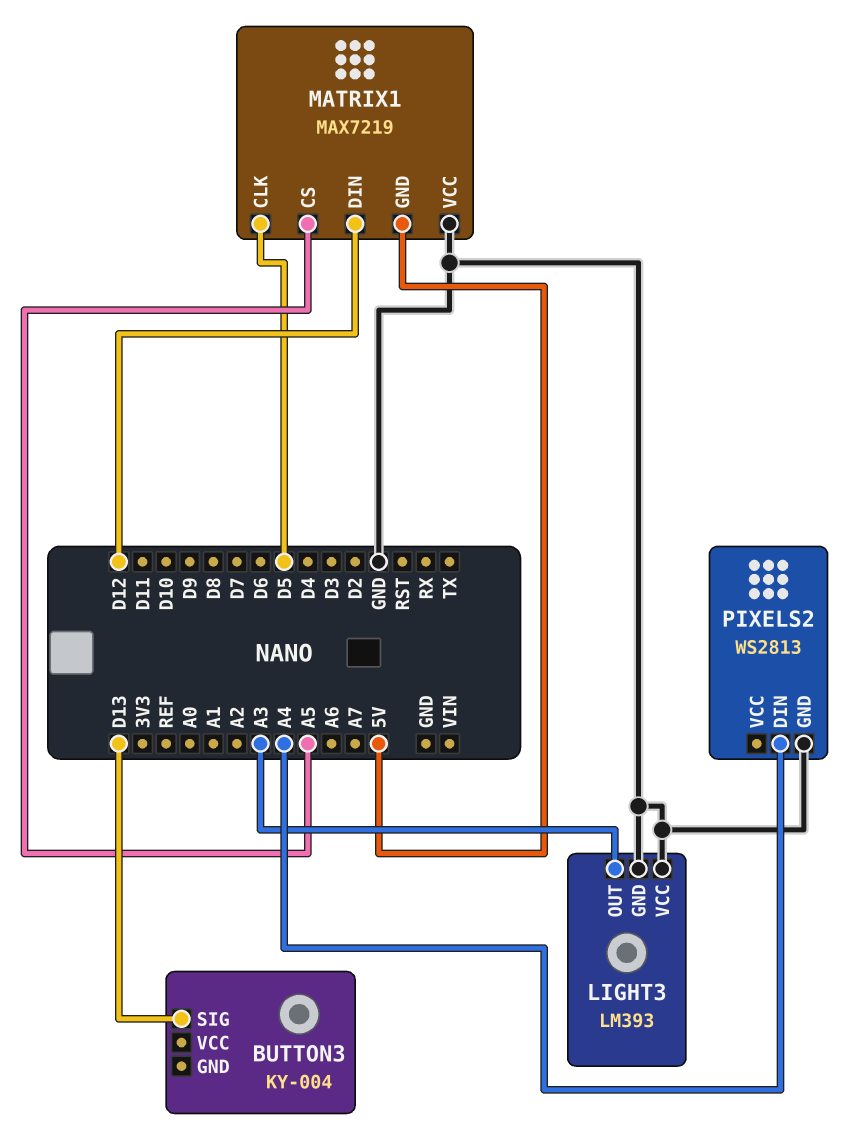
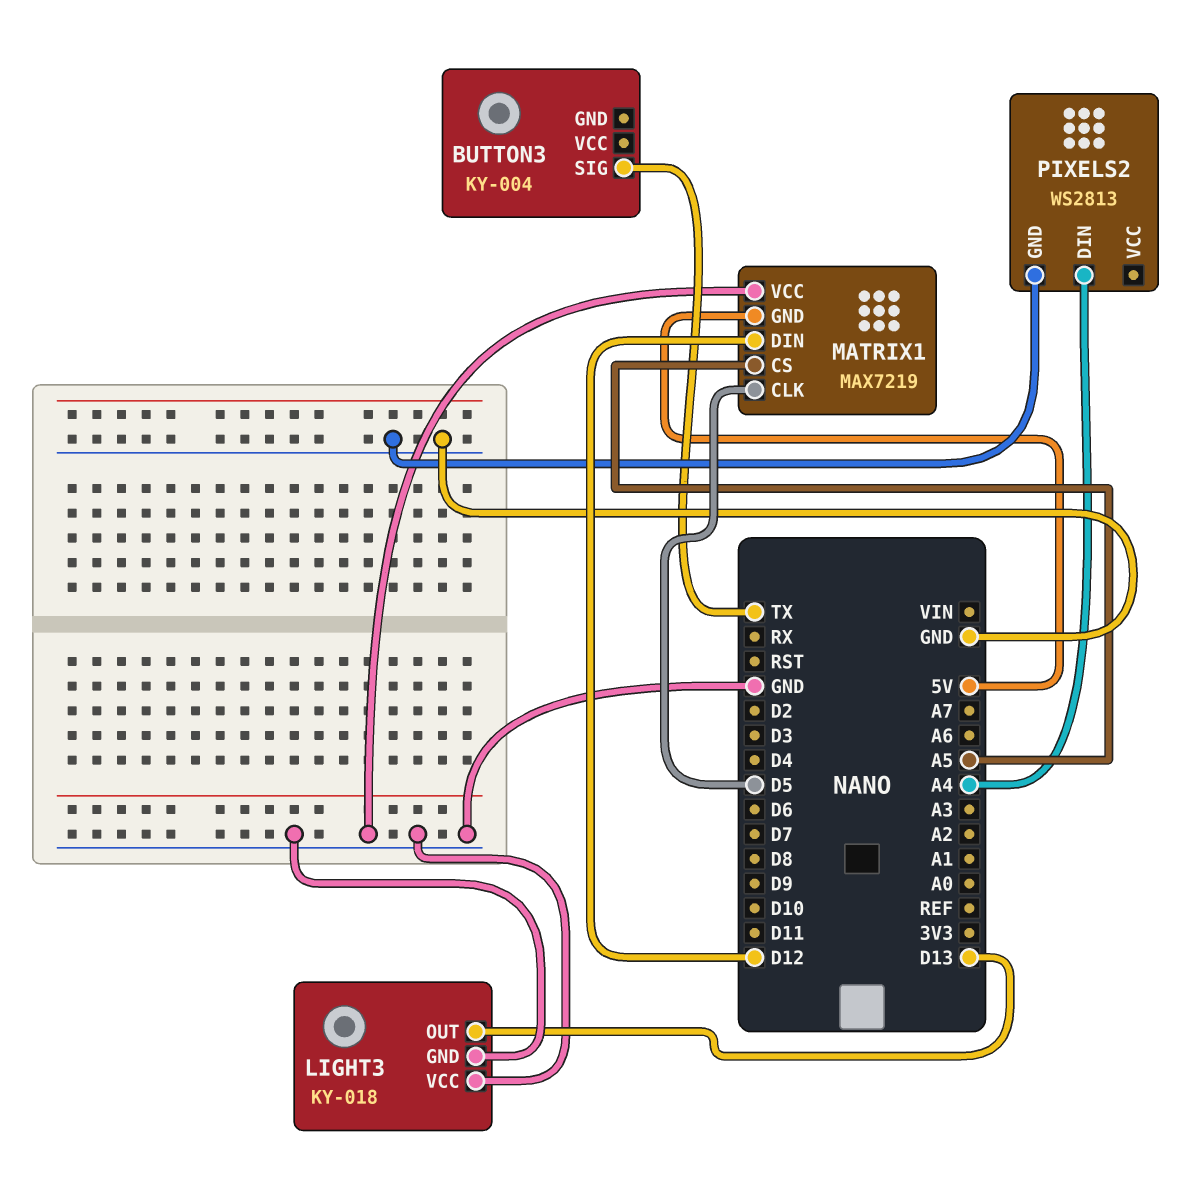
BUTTON3 pin SIG: D13 -> TX
LIGHT3: LM393 -> KY-018
LIGHT3 pin OUT: A3 -> D13

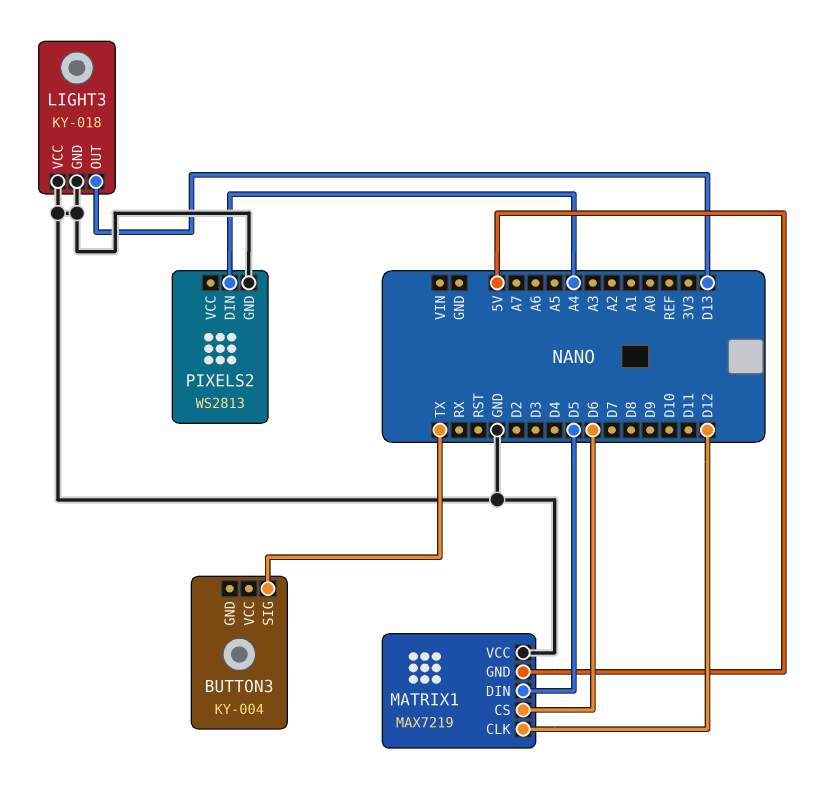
MATRIX1 pin CLK: D5 -> D12
MATRIX1 pin CS: A5 -> D6
MATRIX1 pin DIN: D12 -> D5

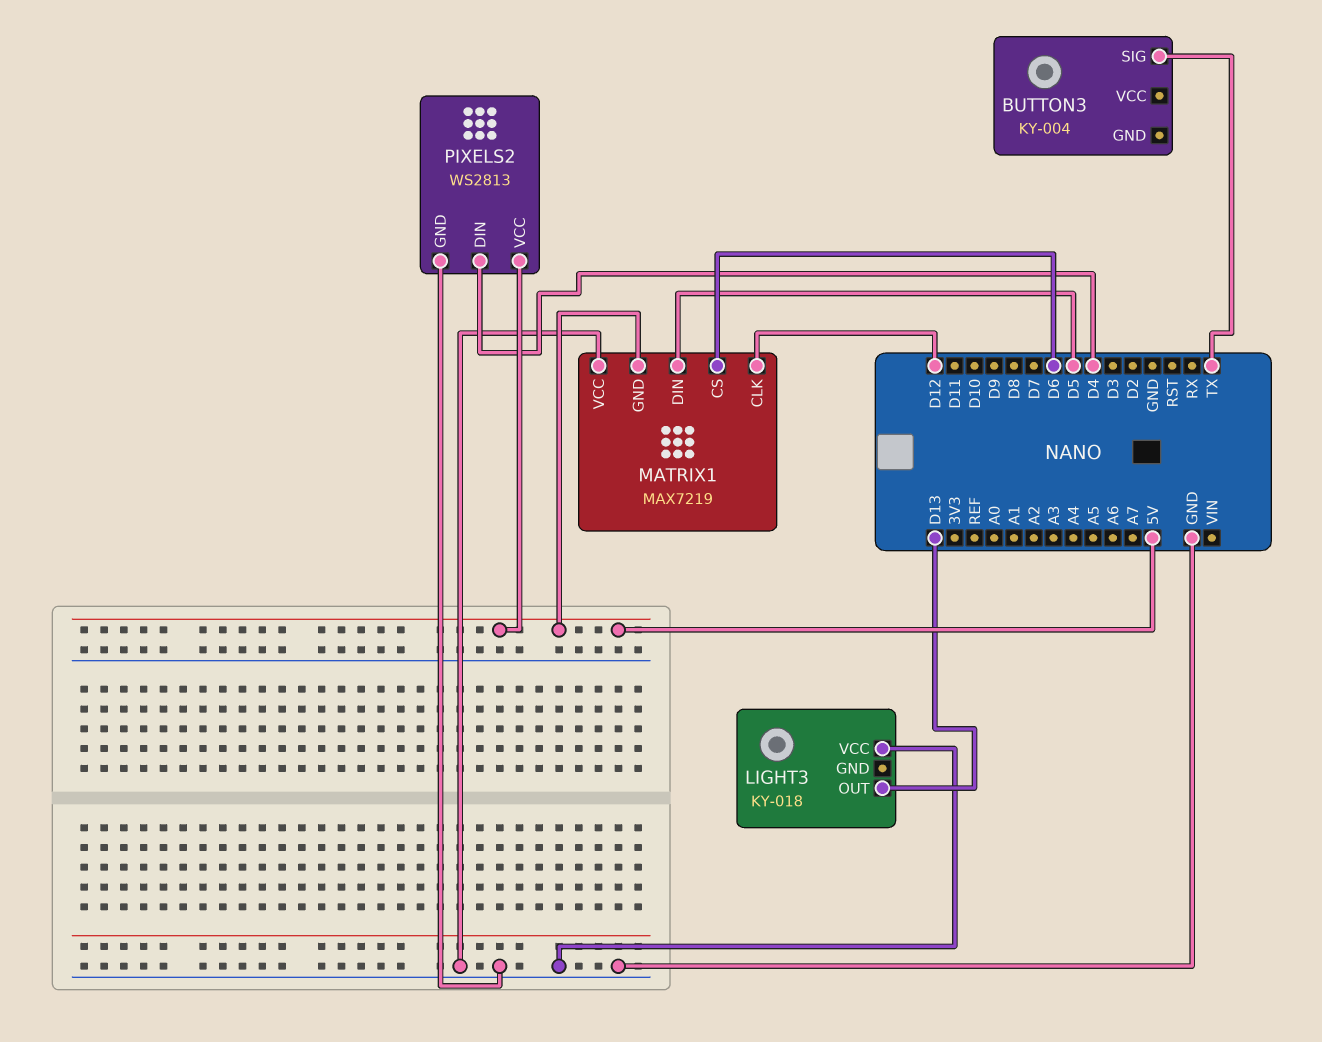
LIGHT3 pin GND: GND -> none
PIXELS2 pin DIN: A4 -> D4
PIXELS2 pin VCC: none -> 5V

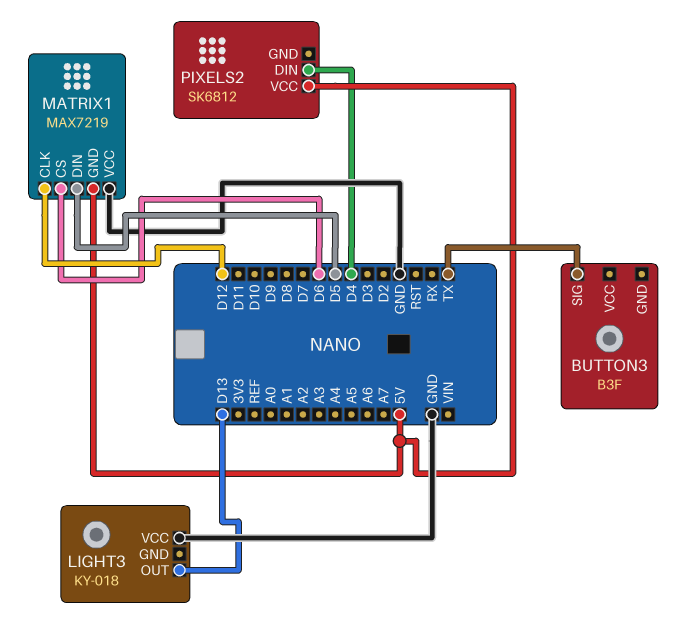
BUTTON3: KY-004 -> B3F
PIXELS2: WS2813 -> SK6812
PIXELS2 pin GND: GND -> none

